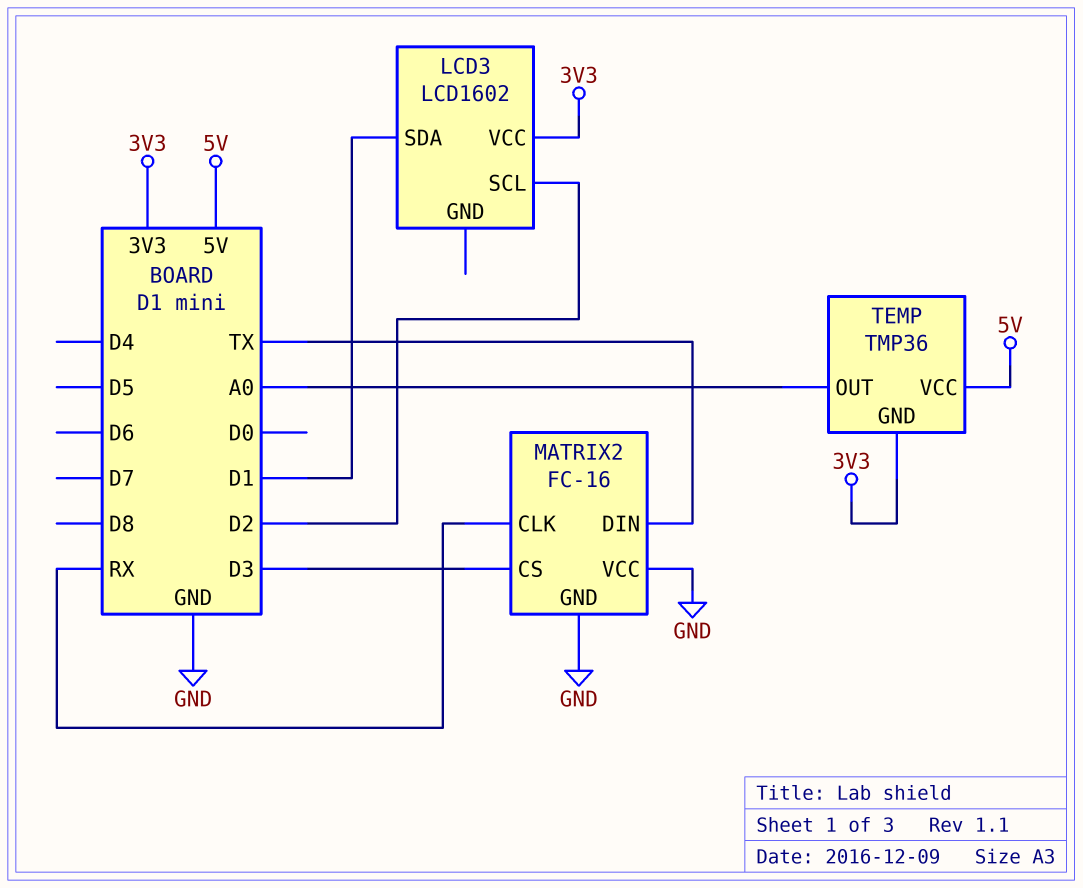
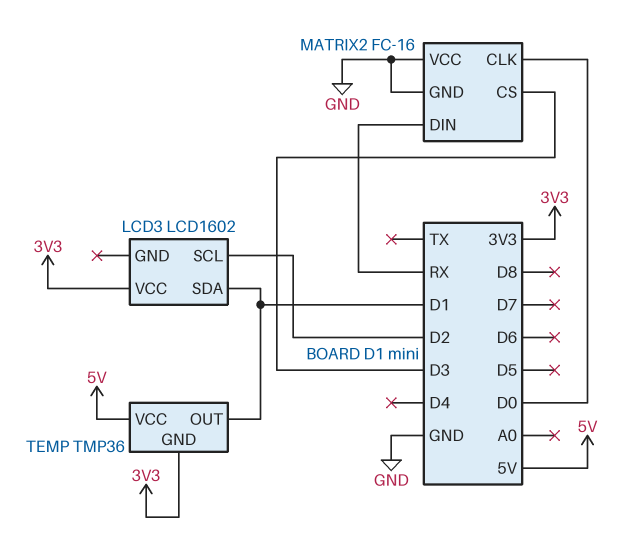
MATRIX2 pin CLK: RX -> D0
MATRIX2 pin DIN: TX -> RX
TEMP pin OUT: A0 -> D1

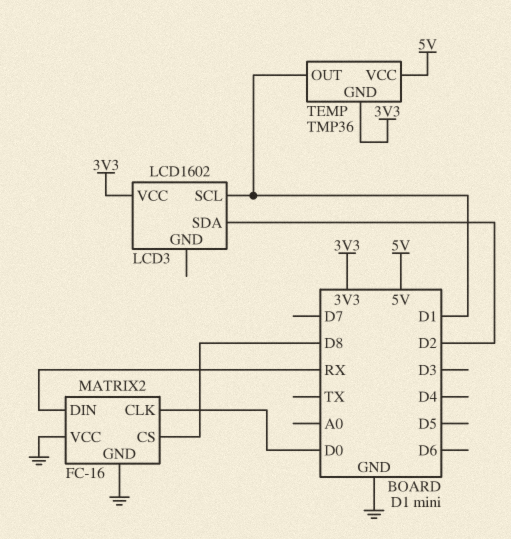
LCD3 pin SCL: D2 -> D1
LCD3 pin SDA: D1 -> D2
MATRIX2 pin CS: D3 -> D8

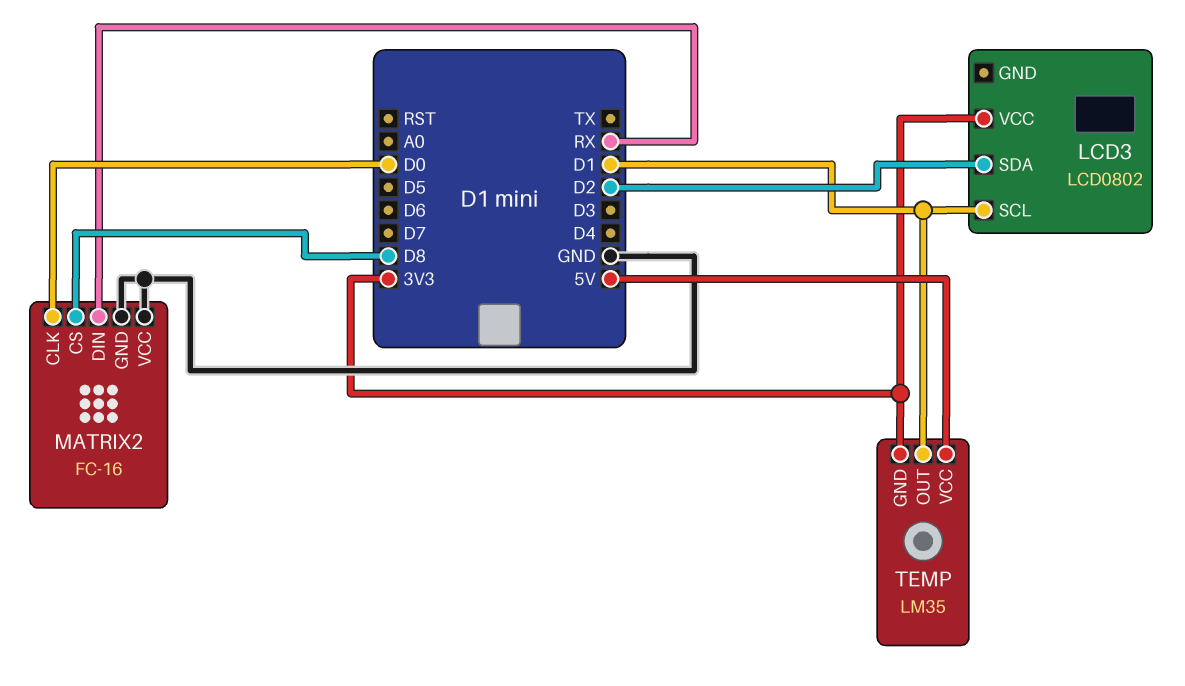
LCD3: LCD1602 -> LCD0802
TEMP: TMP36 -> LM35

